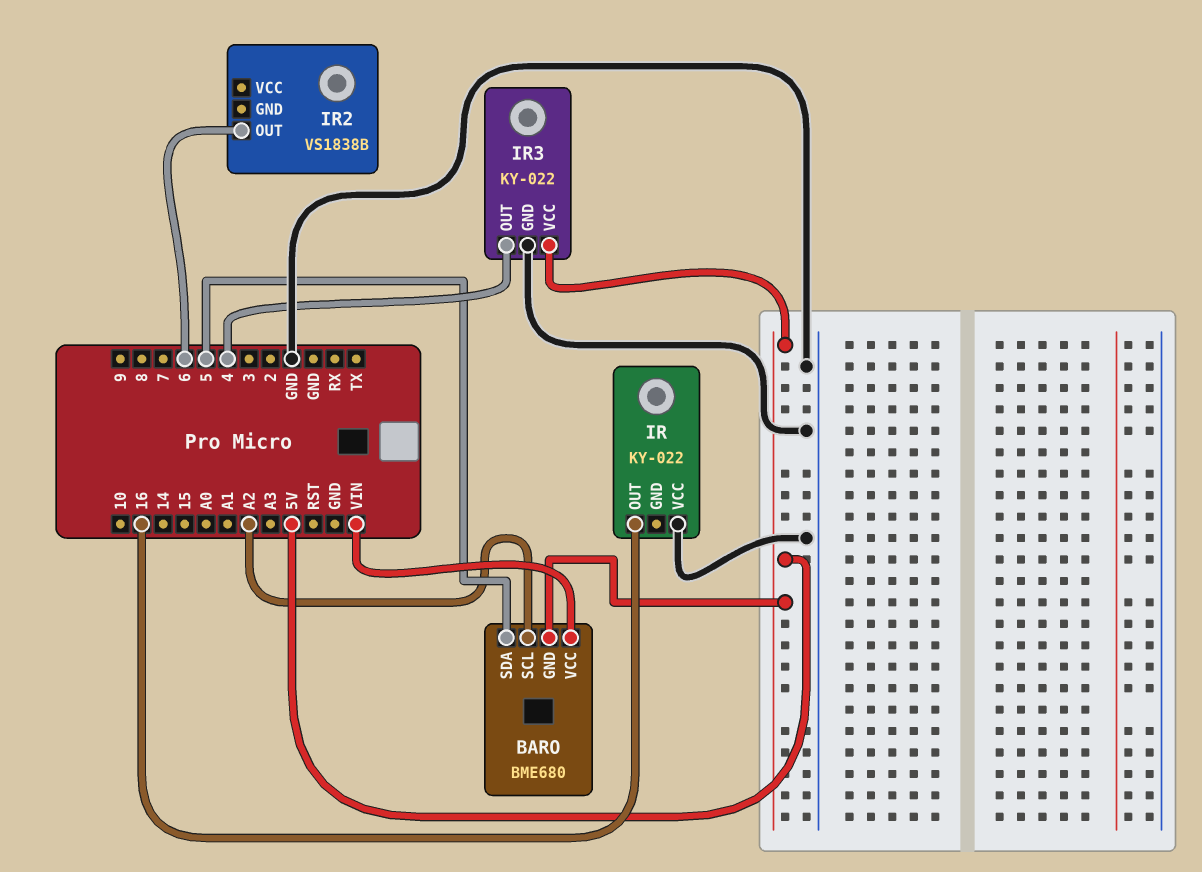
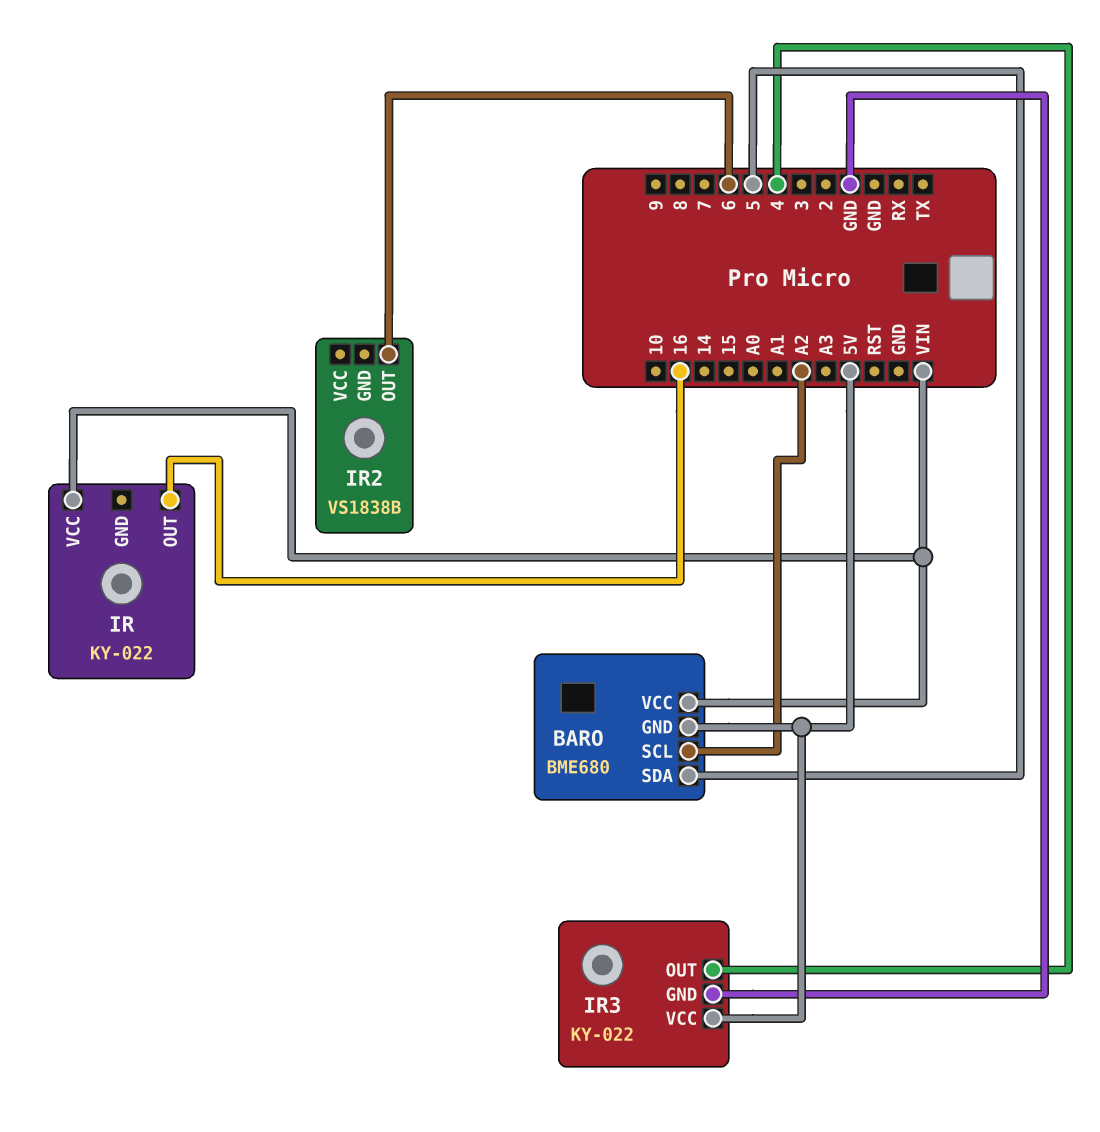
IR pin VCC: GND -> VIN

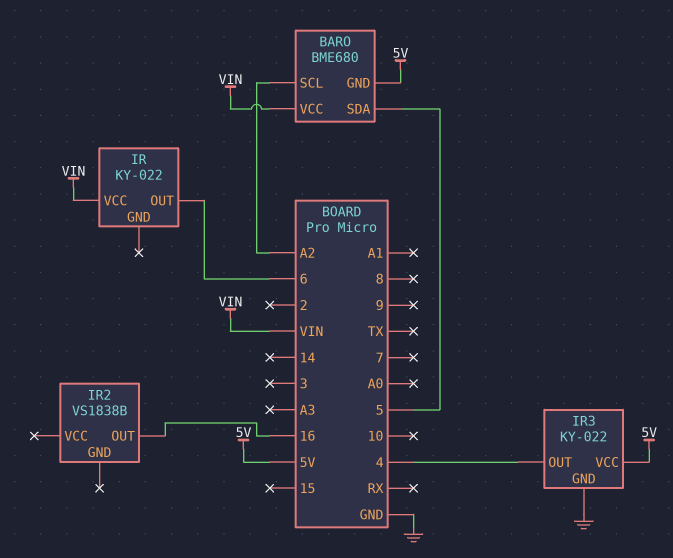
IR pin OUT: 16 -> 6
IR2 pin OUT: 6 -> 16

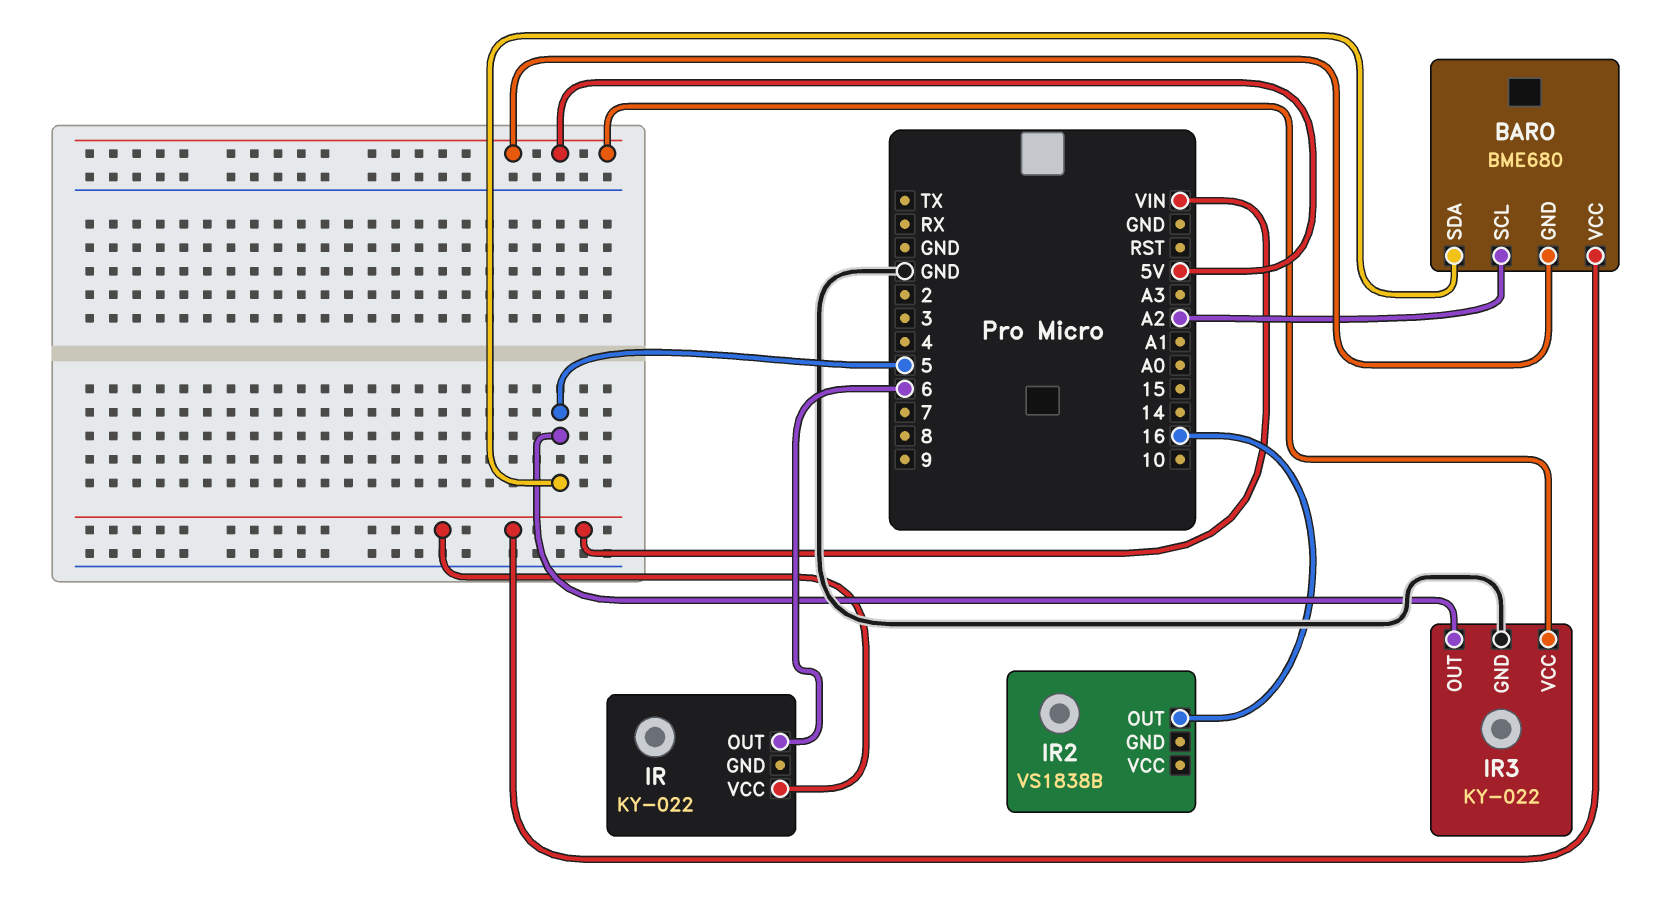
IR3 pin OUT: 4 -> 5

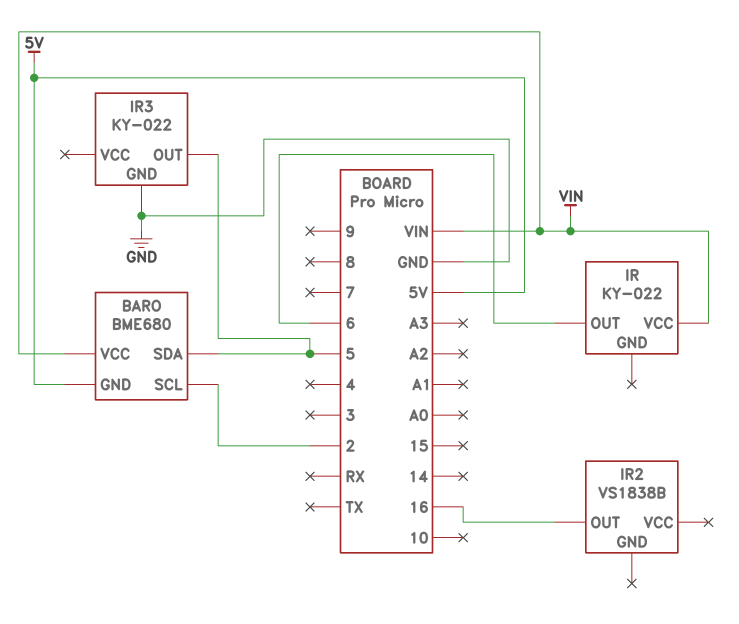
BARO pin SCL: A2 -> 2
IR3 pin VCC: 5V -> none

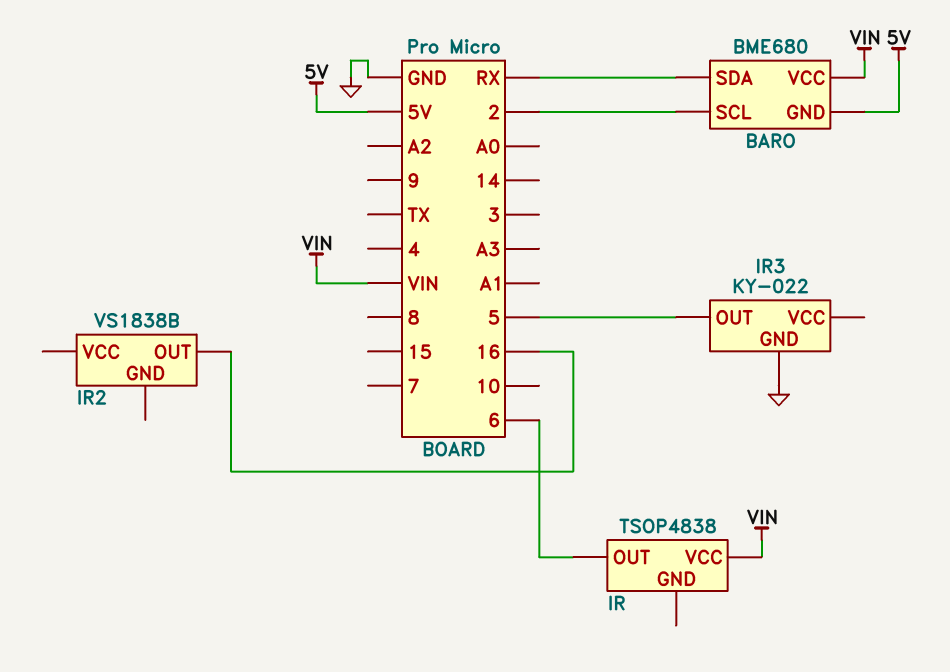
BARO pin SDA: 5 -> RX
IR: KY-022 -> TSOP4838

